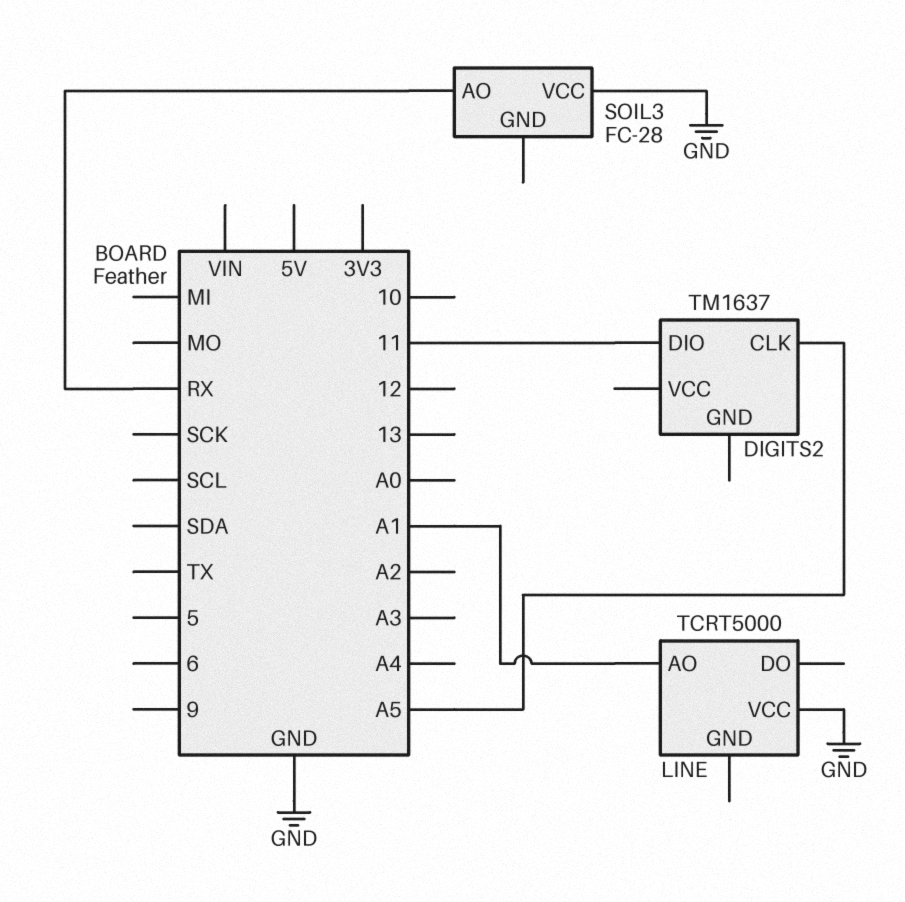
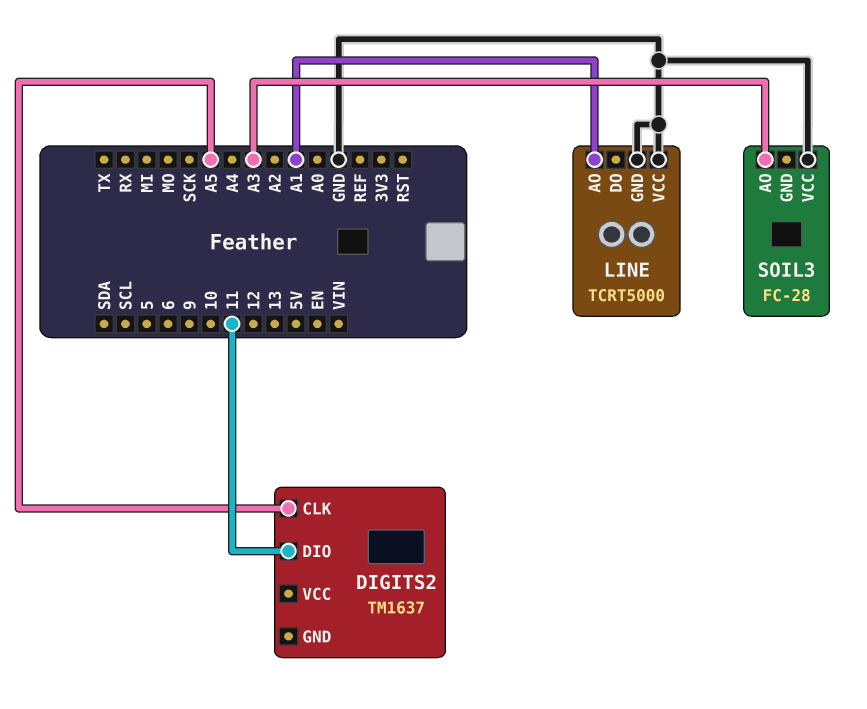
LINE pin GND: none -> GND
SOIL3 pin AO: RX -> A3

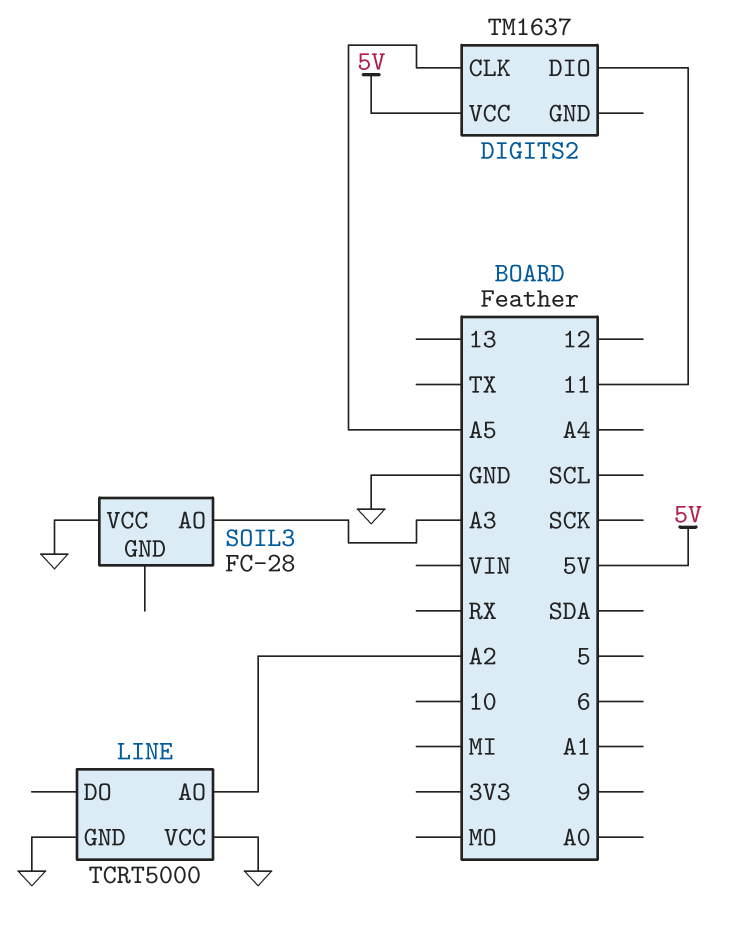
DIGITS2 pin VCC: none -> 5V
LINE pin AO: A1 -> A2

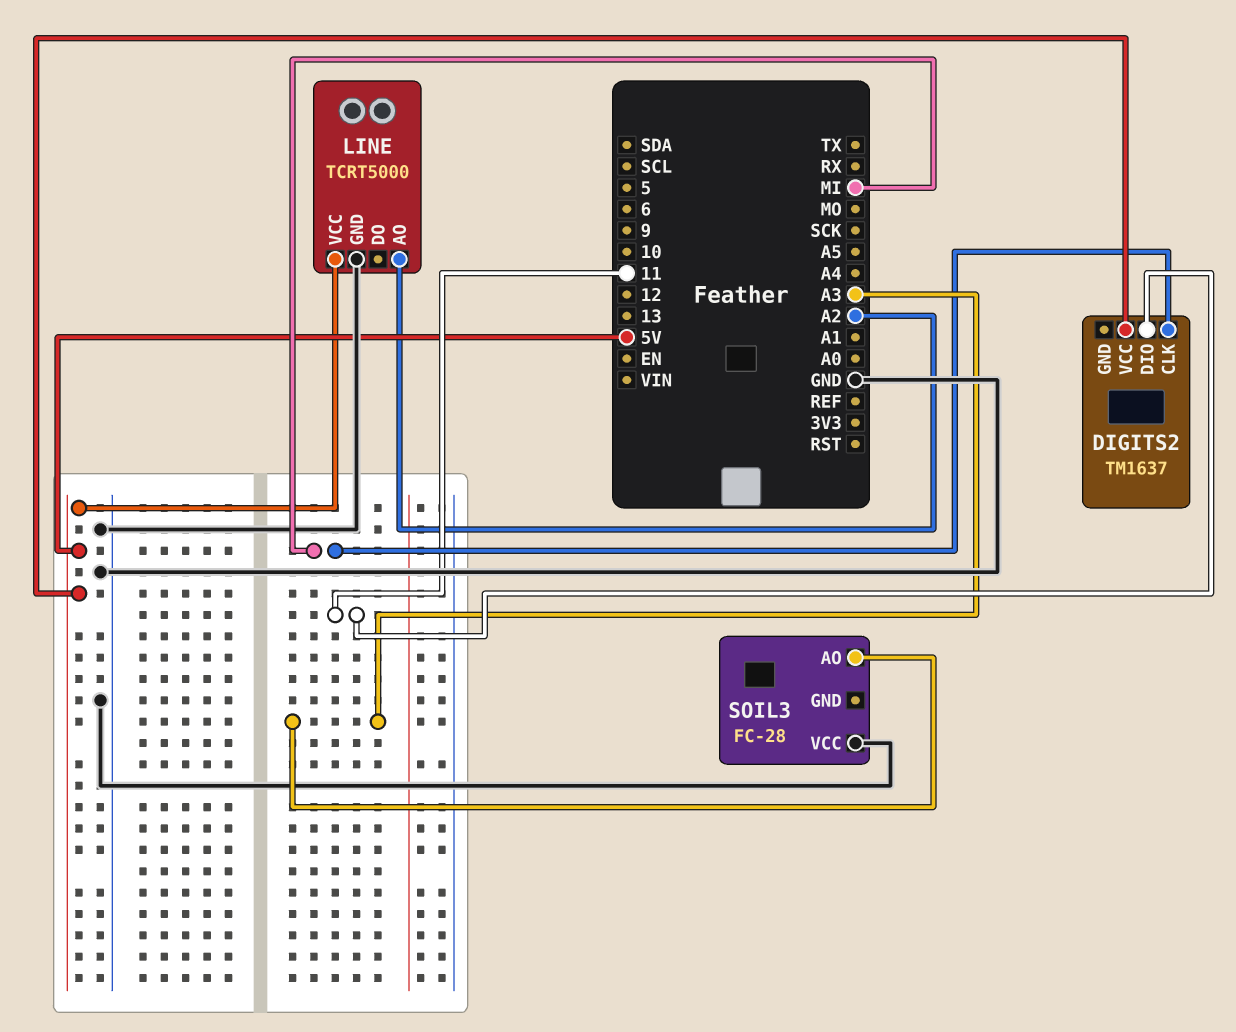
DIGITS2 pin CLK: A5 -> MI
LINE pin VCC: GND -> 5V

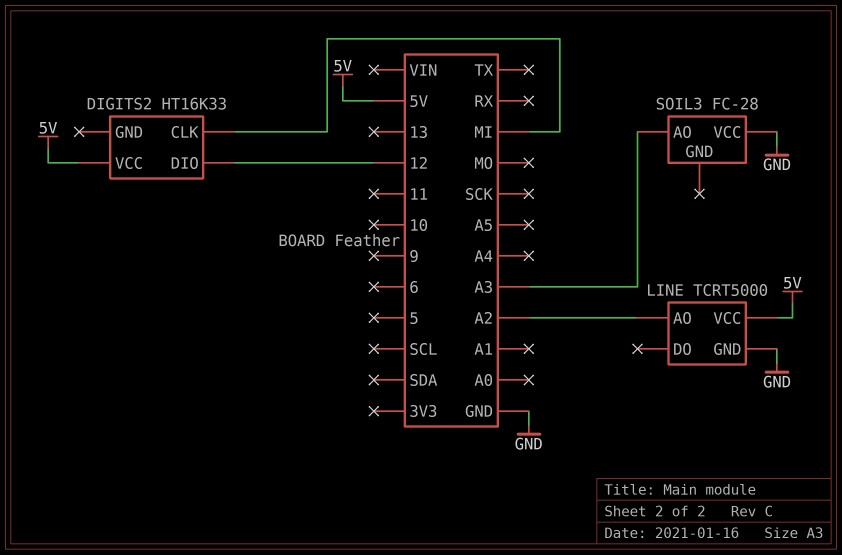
DIGITS2: TM1637 -> HT16K33
DIGITS2 pin DIO: 11 -> 12

